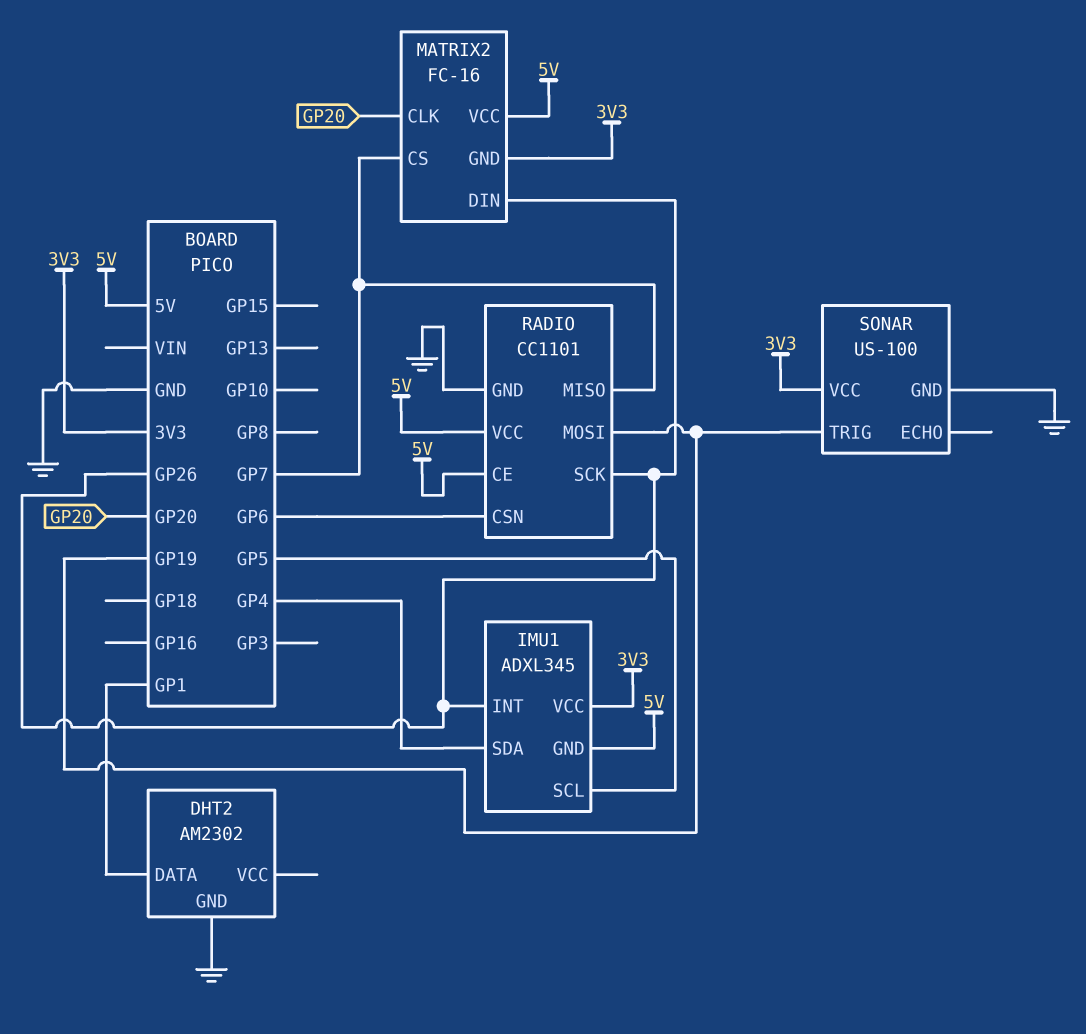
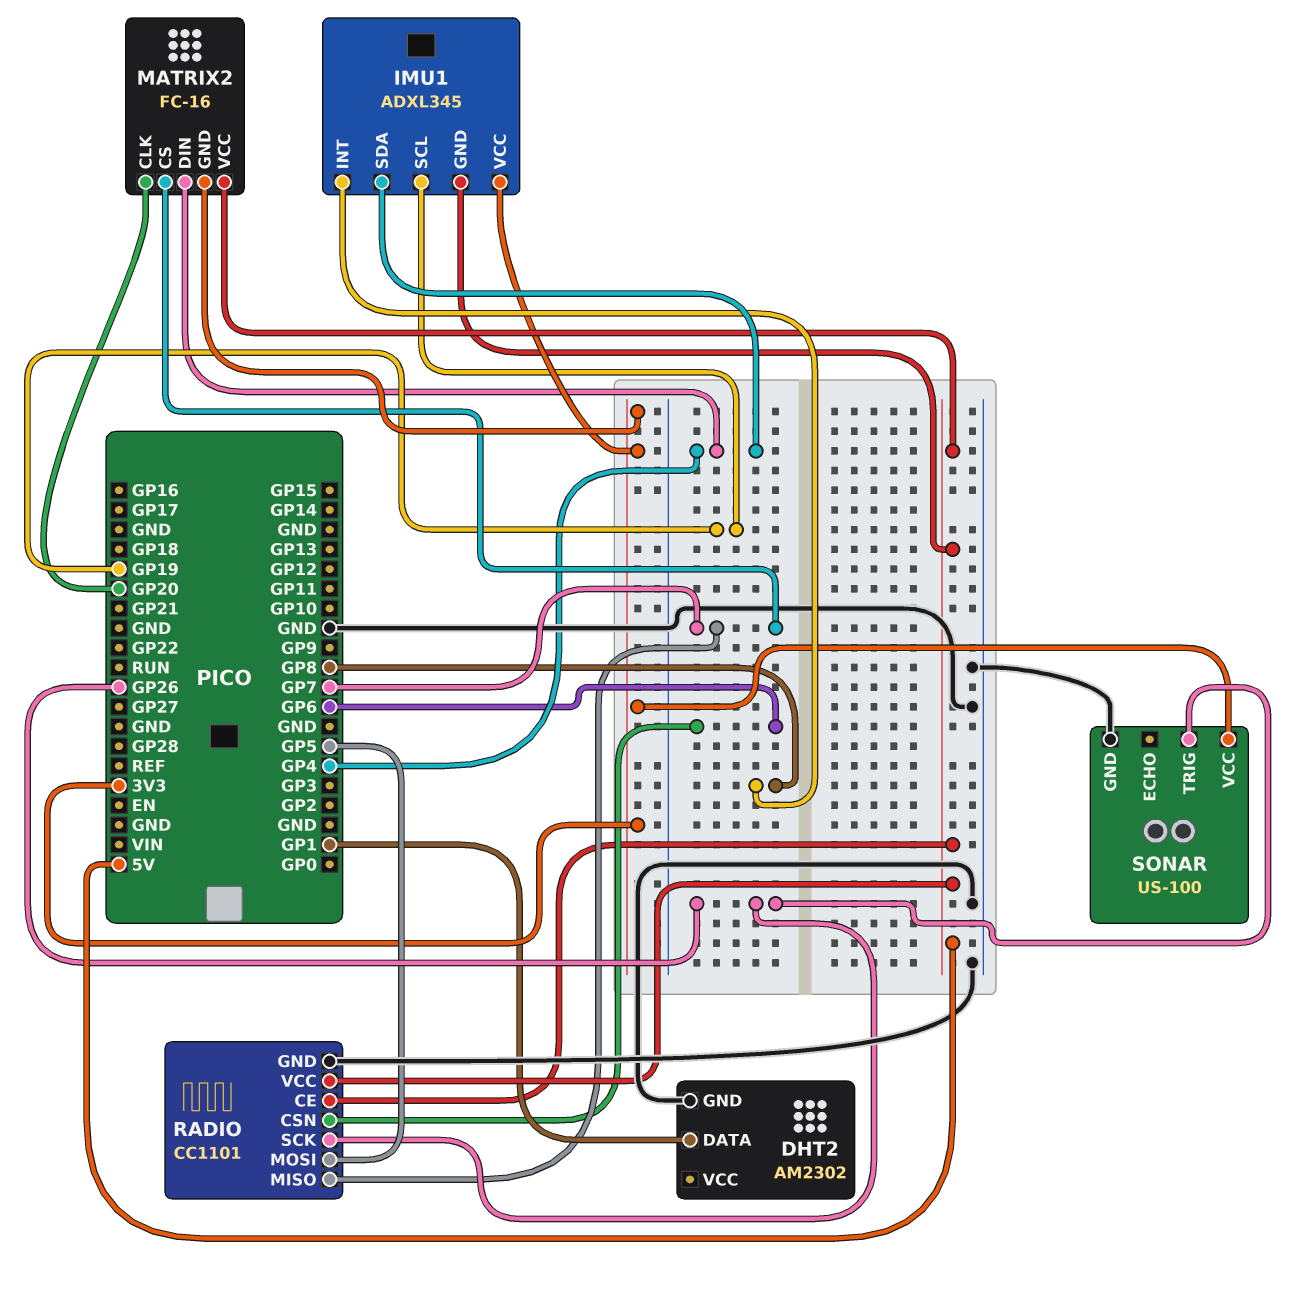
IMU1 pin INT: GP26 -> GP8
IMU1 pin SCL: GP5 -> GP19
MATRIX2 pin DIN: GP26 -> GP4
RADIO pin MOSI: GP19 -> GP5
SONAR pin TRIG: GP19 -> GP26

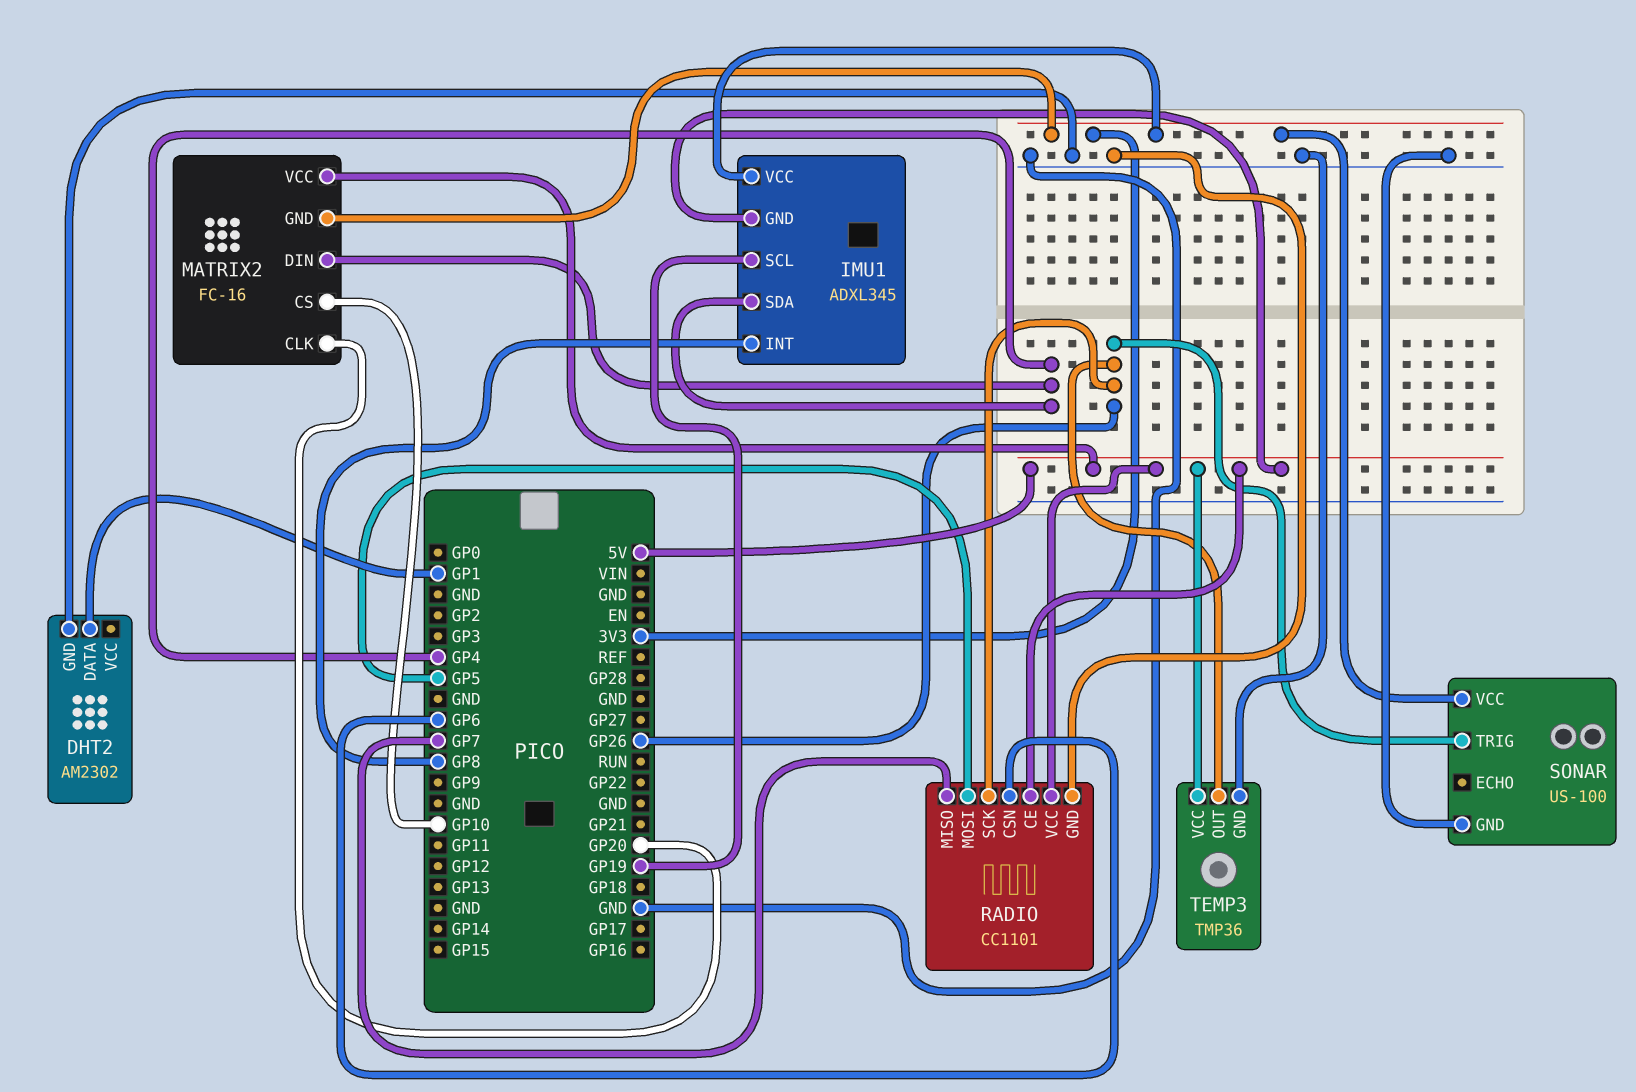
MATRIX2 pin CS: GP7 -> GP10
TEMP3: none -> TMP36
TEMP3 pin GND: none -> GND
TEMP3 pin OUT: none -> GP26
TEMP3 pin VCC: none -> 5V

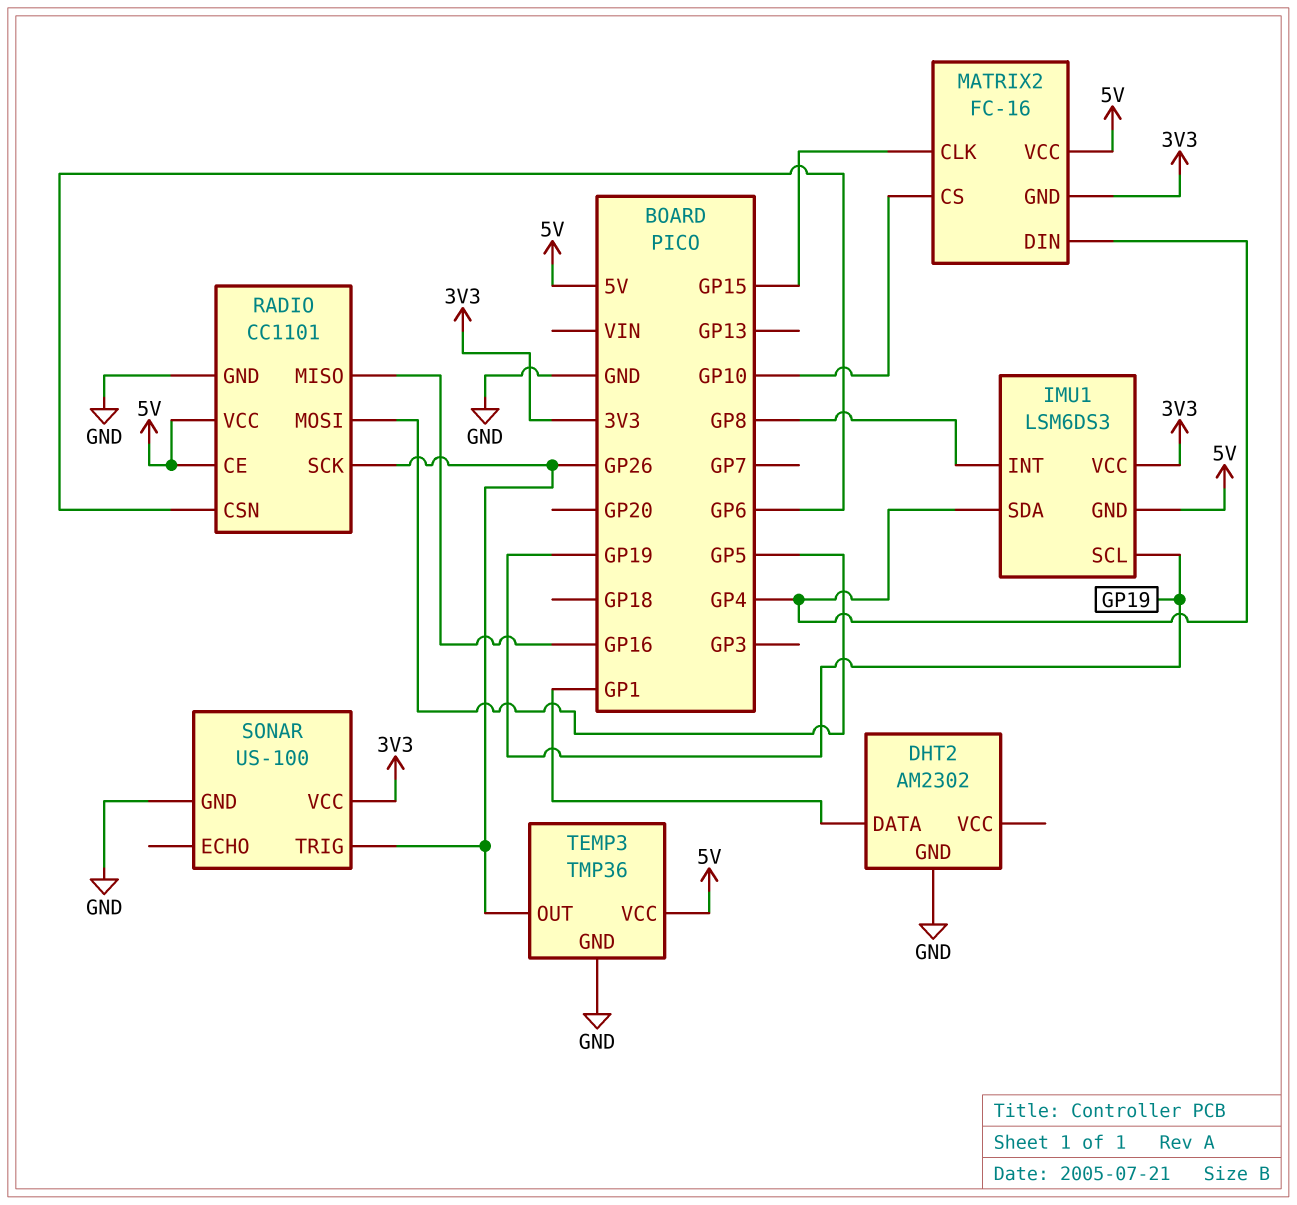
IMU1: ADXL345 -> LSM6DS3
MATRIX2 pin CLK: GP20 -> GP15
RADIO pin MISO: GP7 -> GP16

